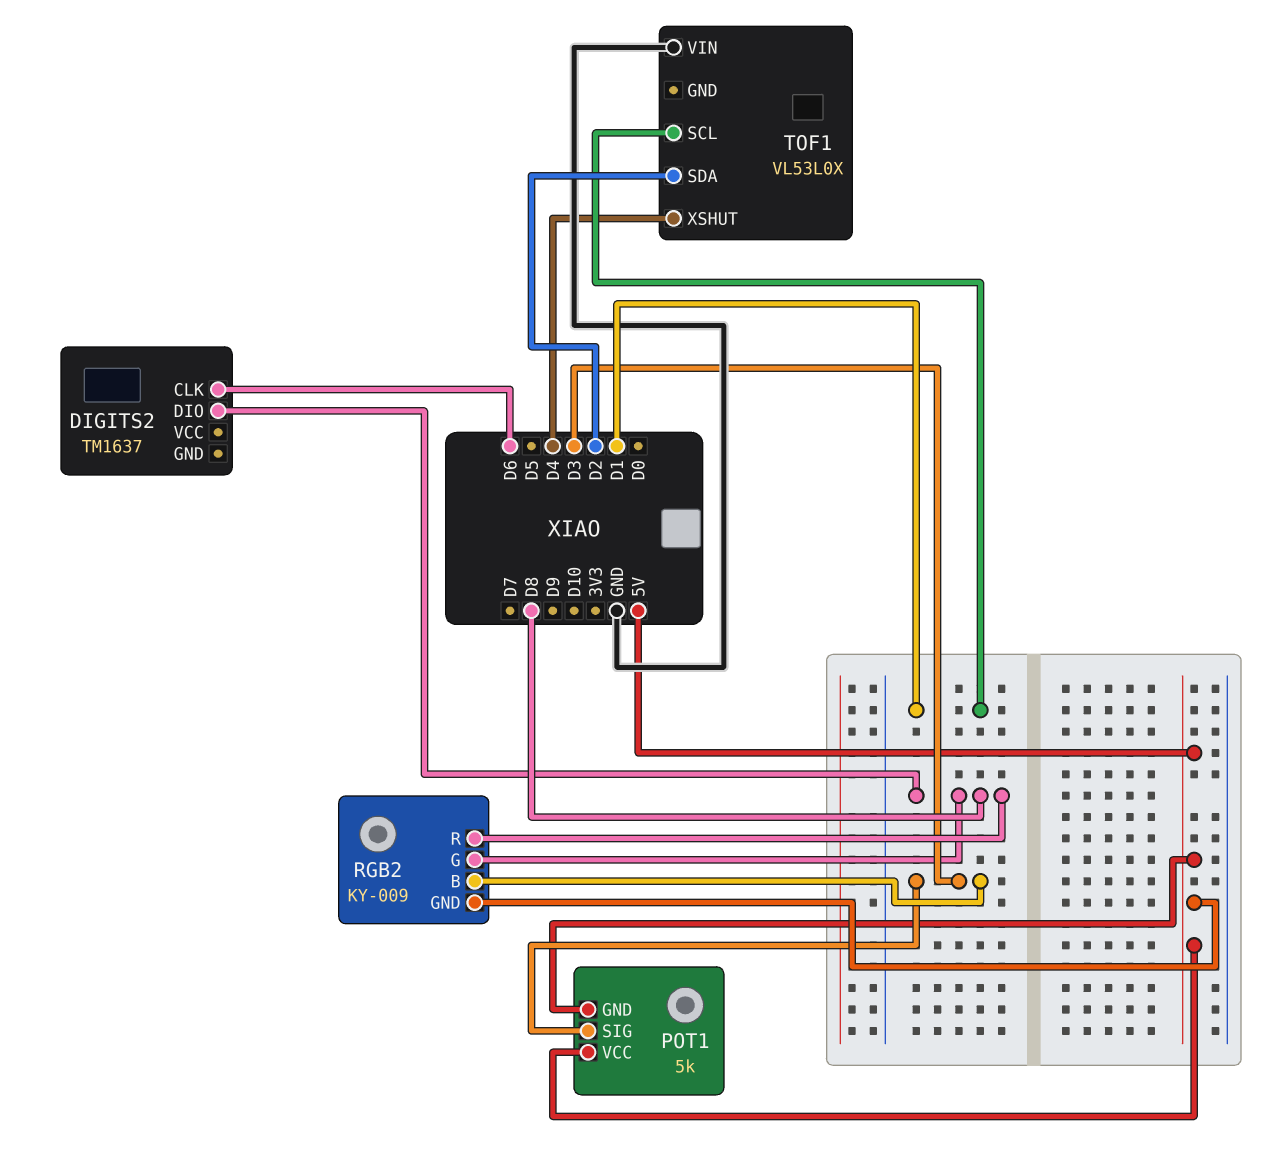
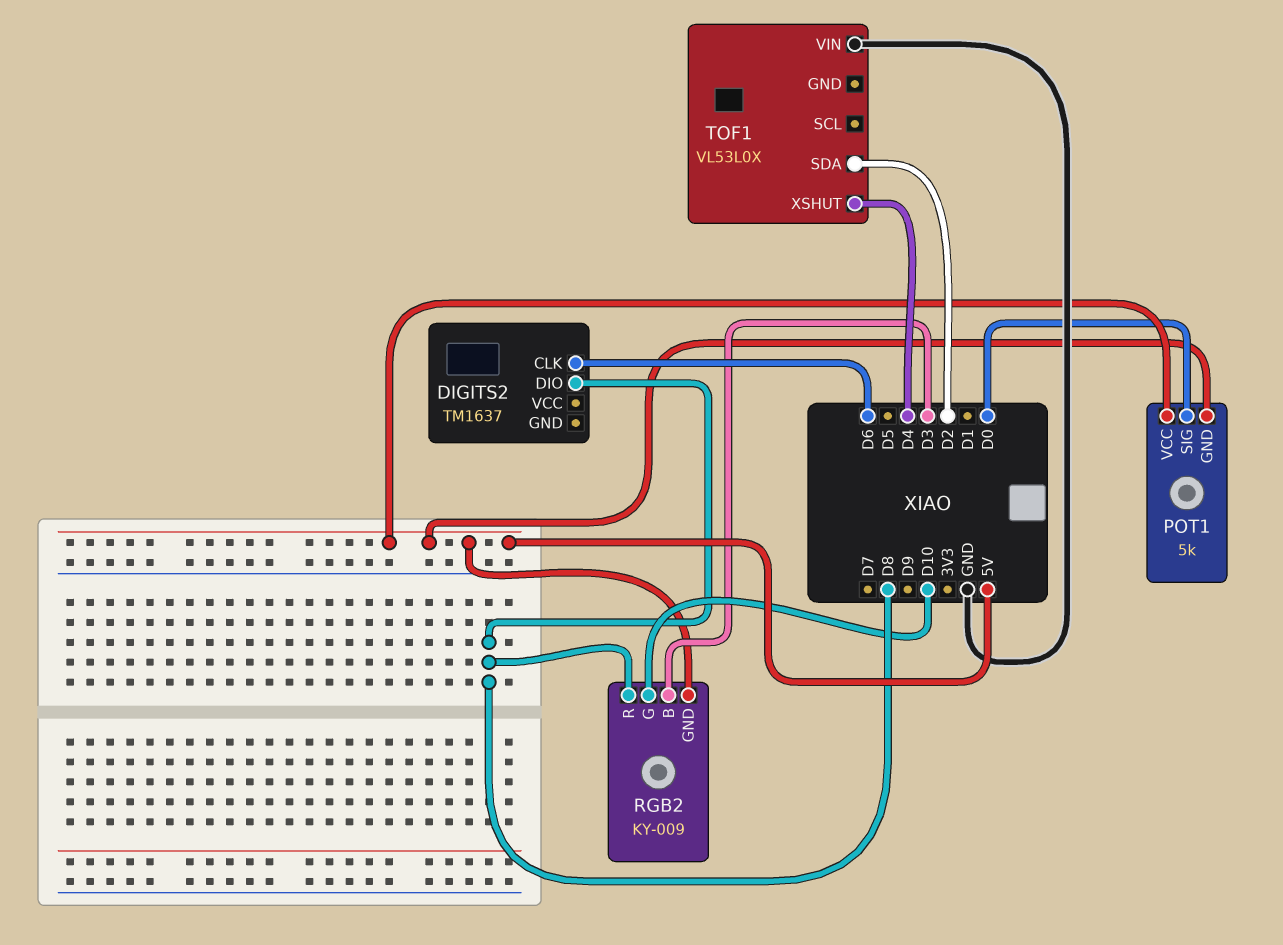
POT1 pin SIG: D3 -> D0
RGB2 pin G: D8 -> D10
TOF1 pin SCL: D1 -> none

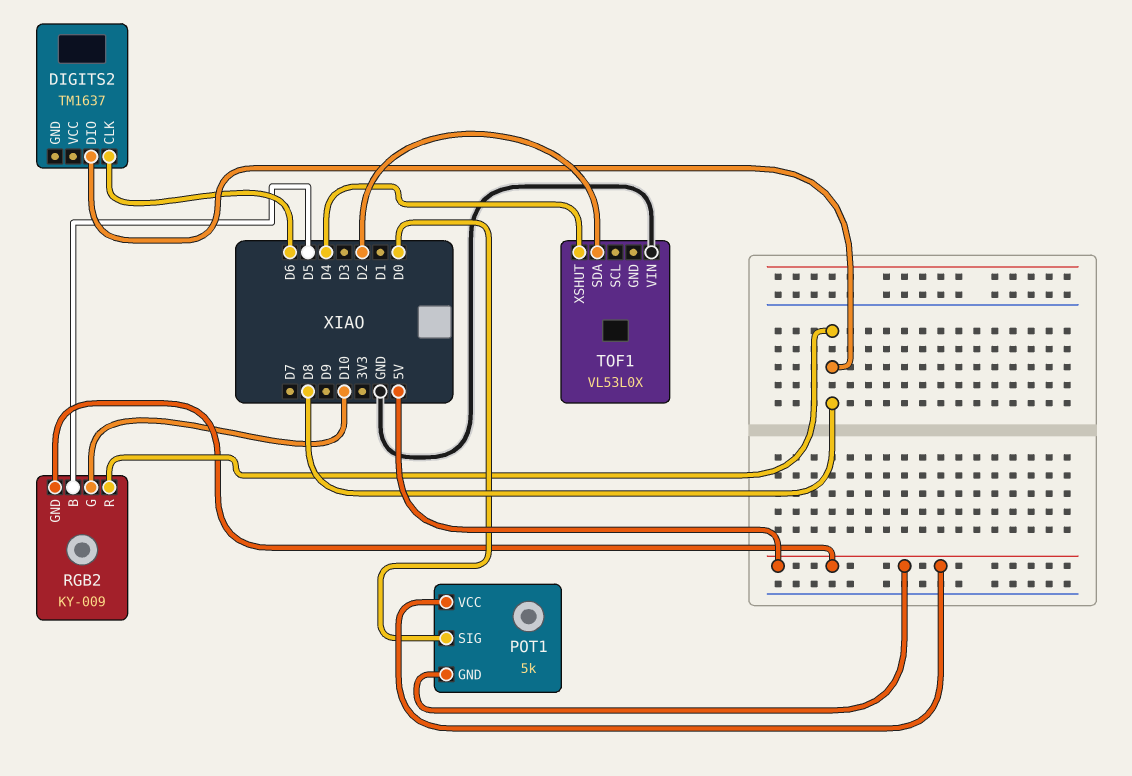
RGB2 pin B: D3 -> D5

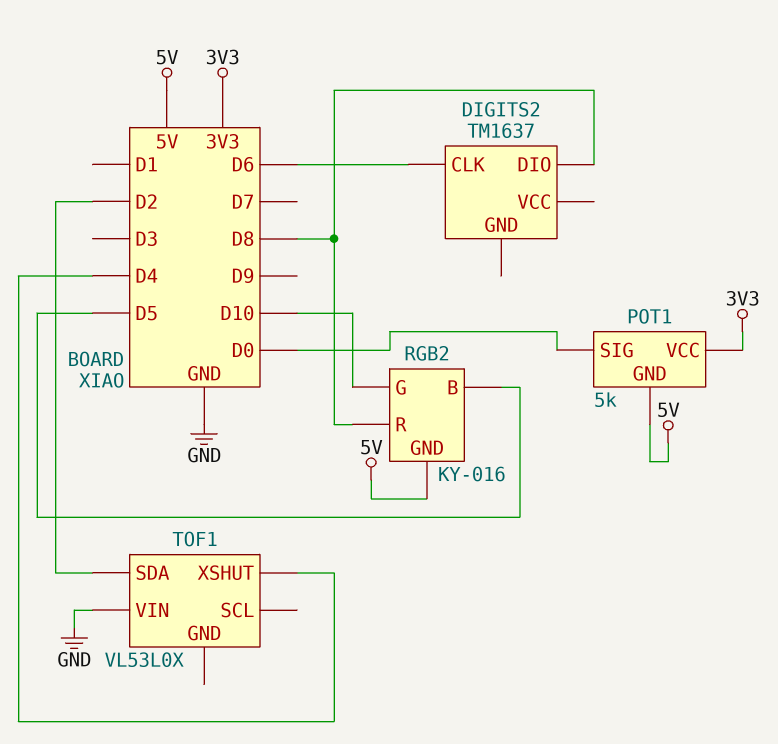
POT1 pin VCC: 5V -> 3V3
RGB2: KY-009 -> KY-016

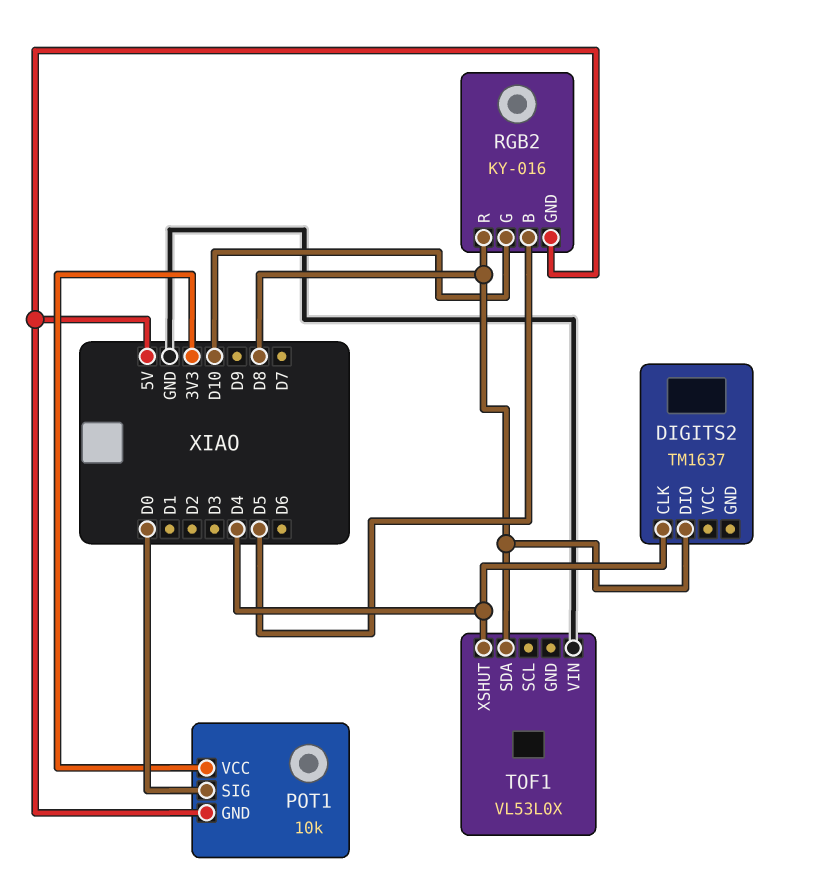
DIGITS2 pin CLK: D6 -> D4
POT1: 5k -> 10k
TOF1 pin SDA: D2 -> D8

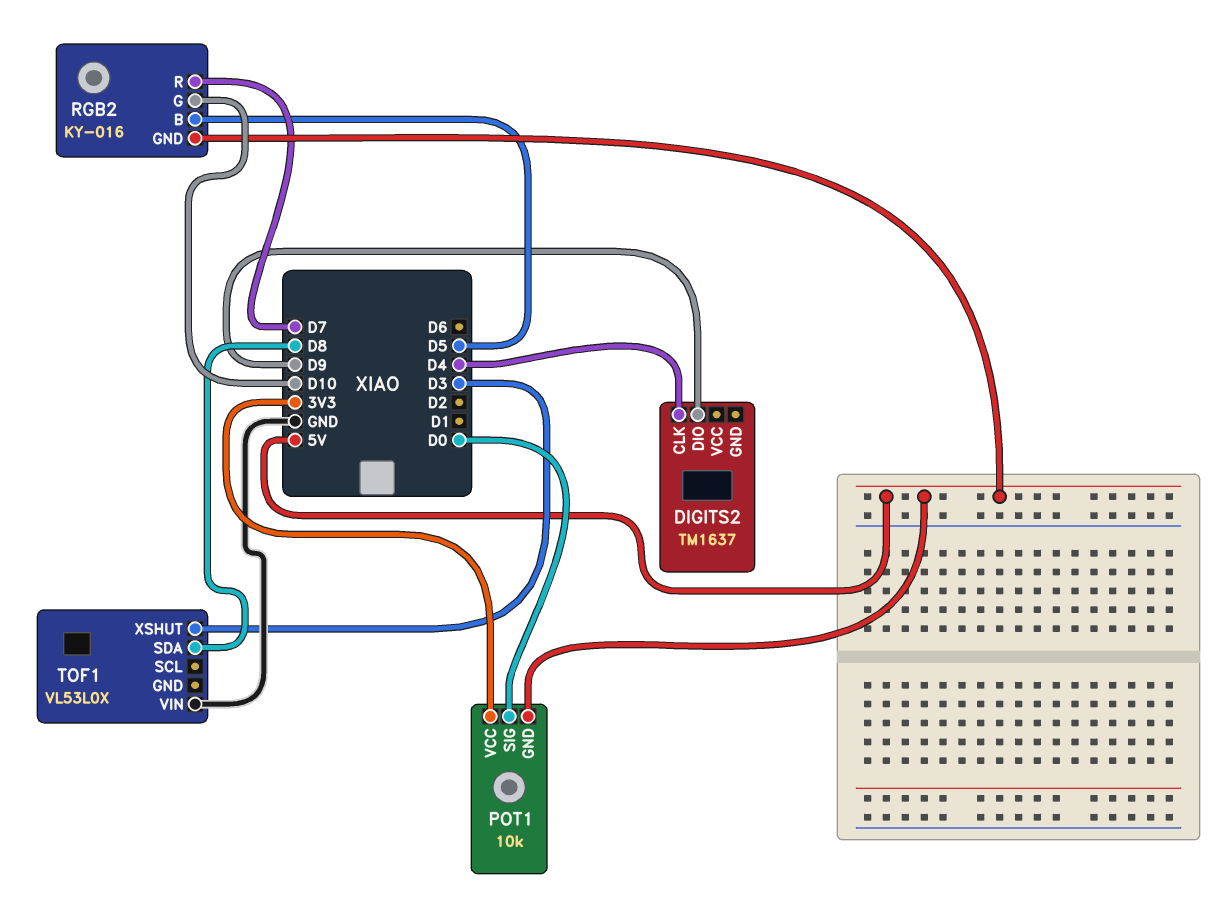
DIGITS2 pin DIO: D8 -> D9
RGB2 pin R: D8 -> D7
TOF1 pin XSHUT: D4 -> D3

